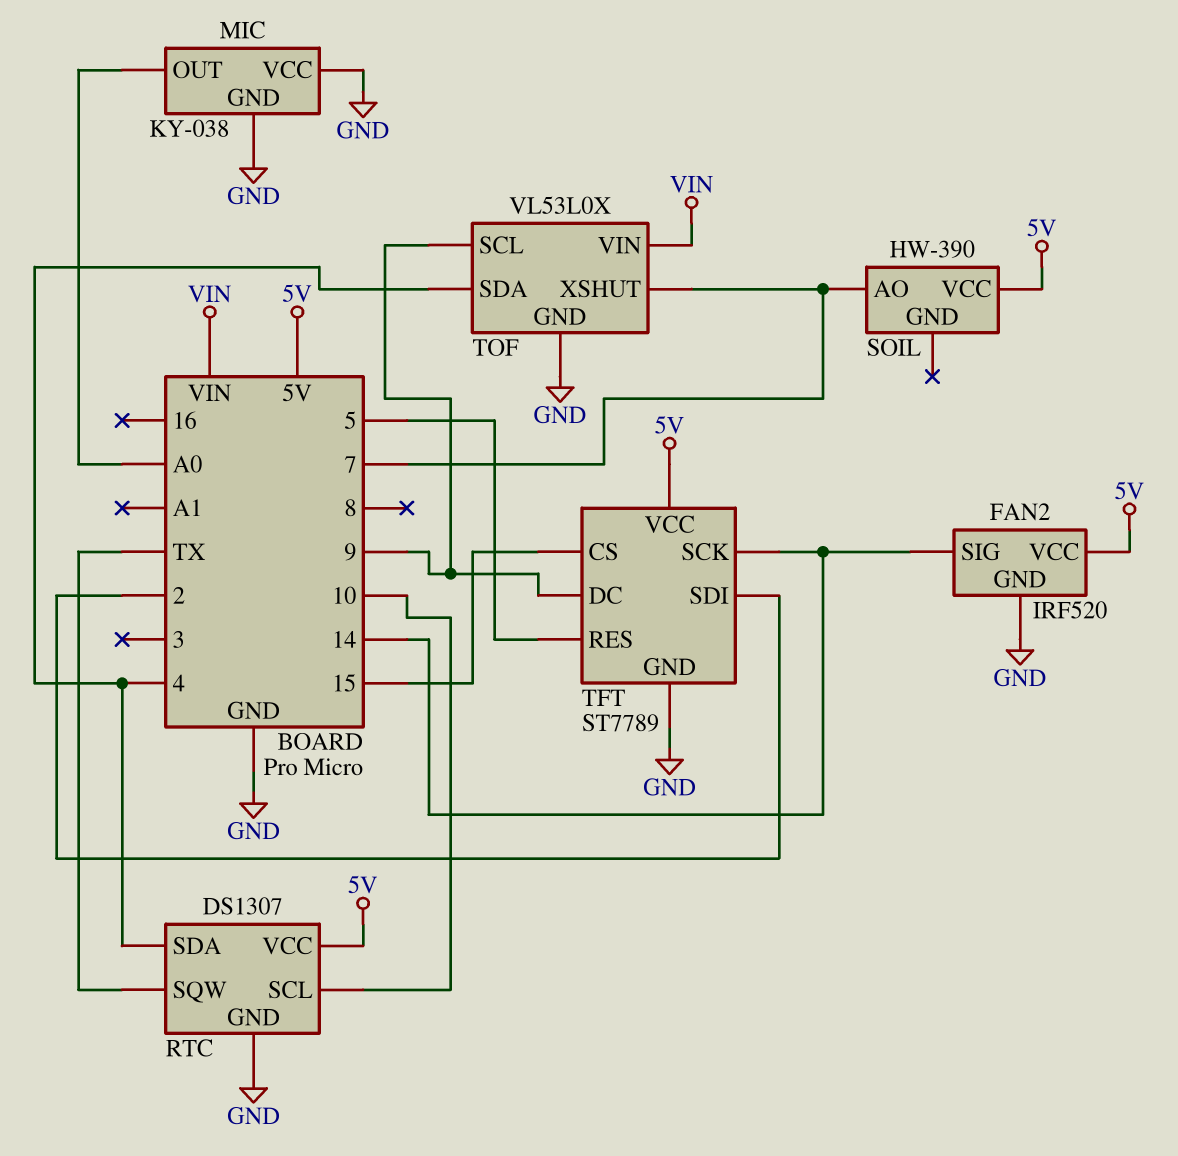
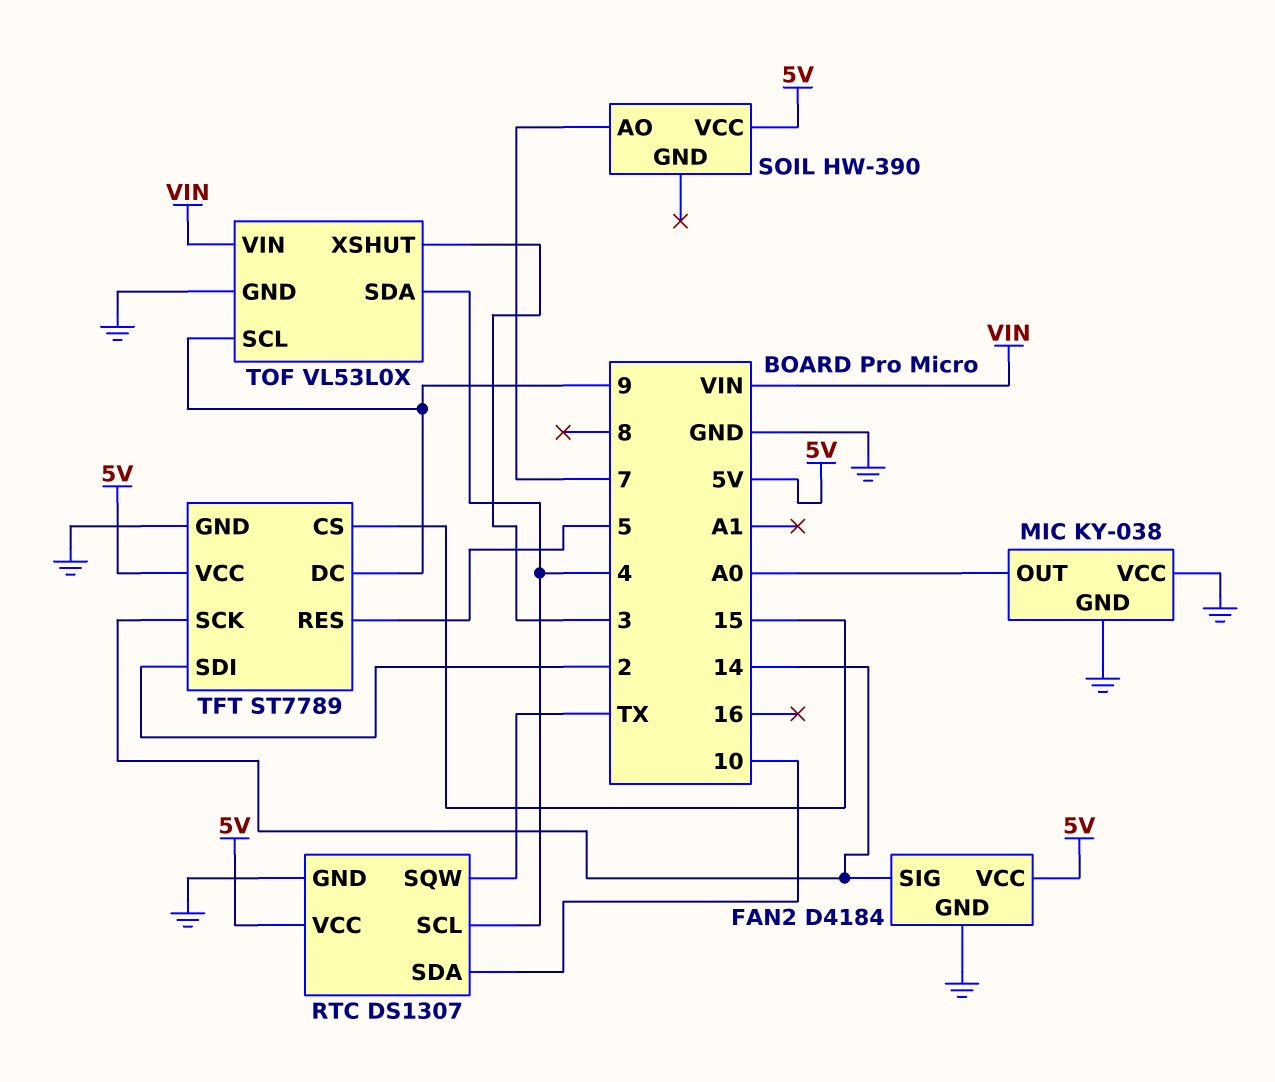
FAN2: IRF520 -> D4184
RTC pin SCL: 10 -> 4
RTC pin SDA: 4 -> 10
TOF pin XSHUT: 7 -> 3

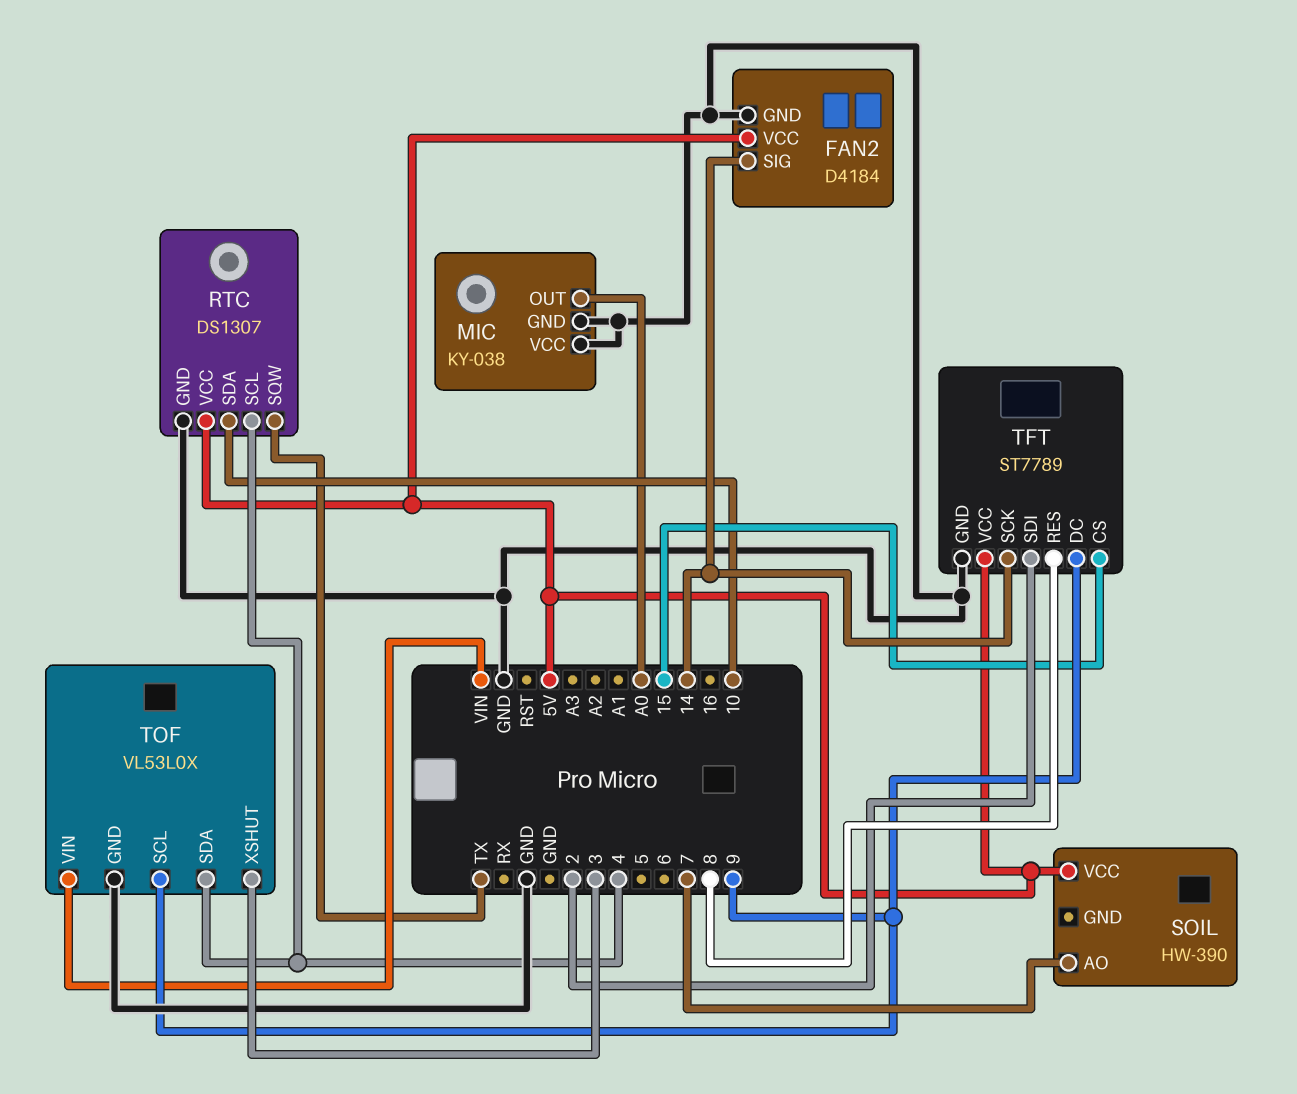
TFT pin RES: 5 -> 8

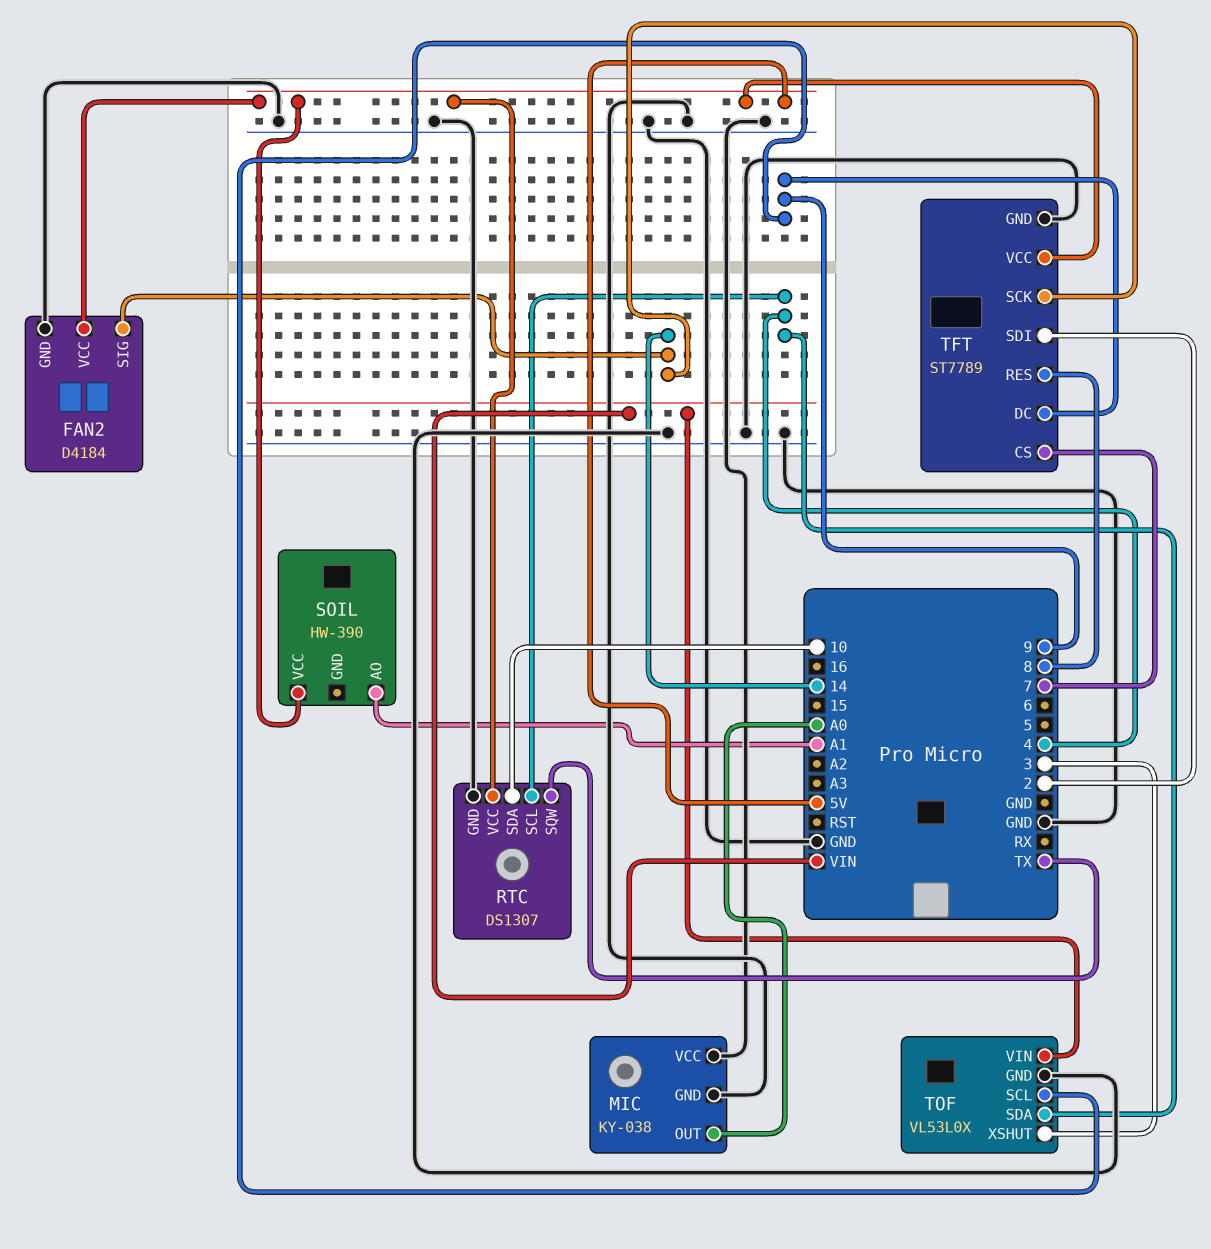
SOIL pin AO: 7 -> A1
TFT pin CS: 15 -> 7

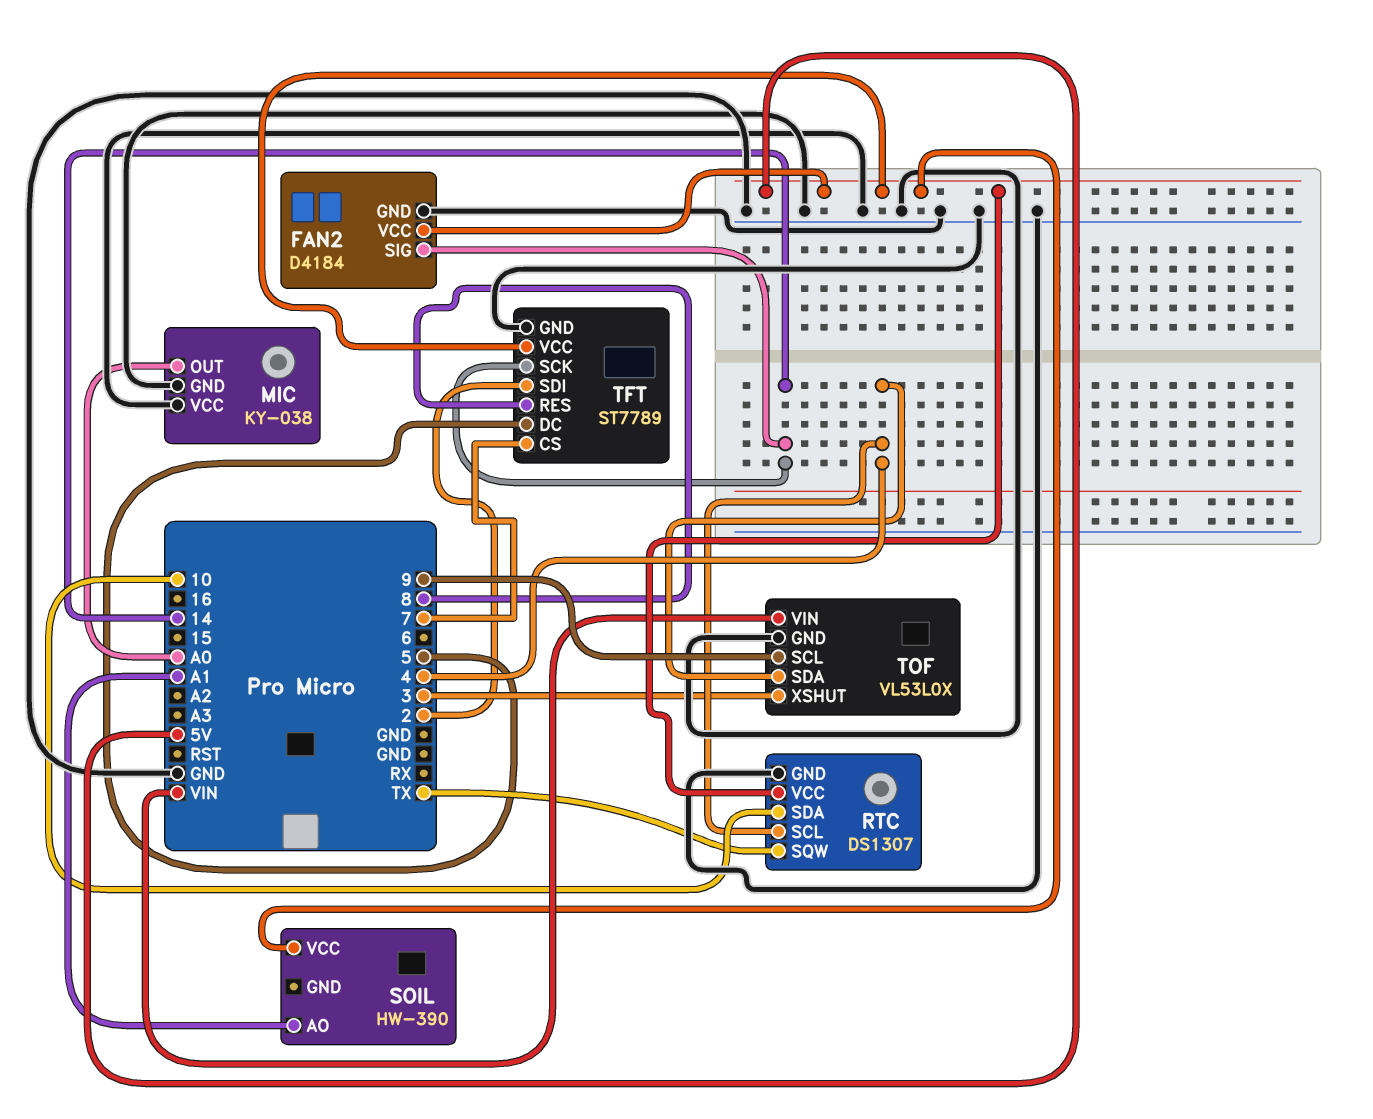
TFT pin DC: 9 -> 5

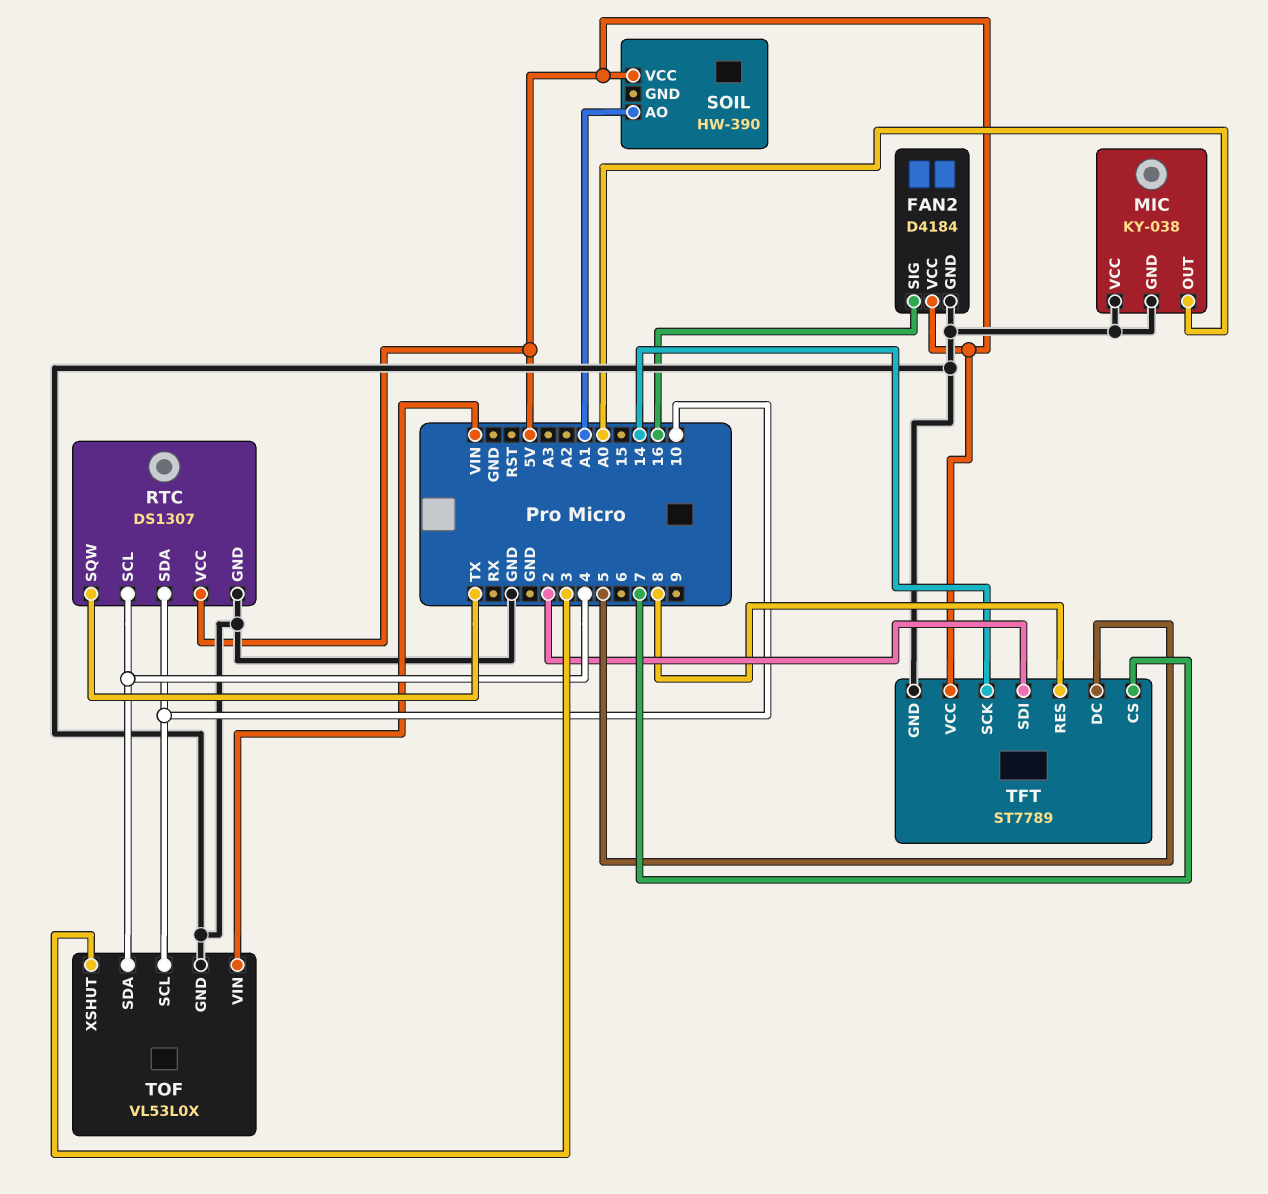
FAN2 pin SIG: 14 -> 16
TOF pin SCL: 9 -> 10

